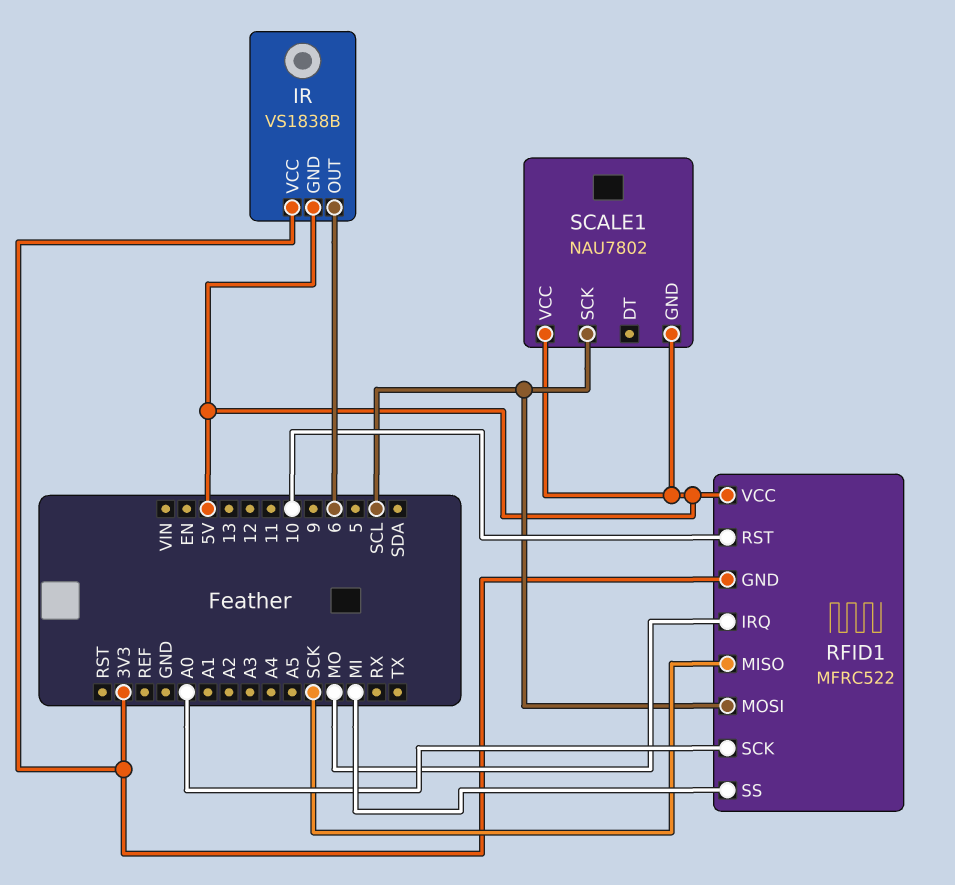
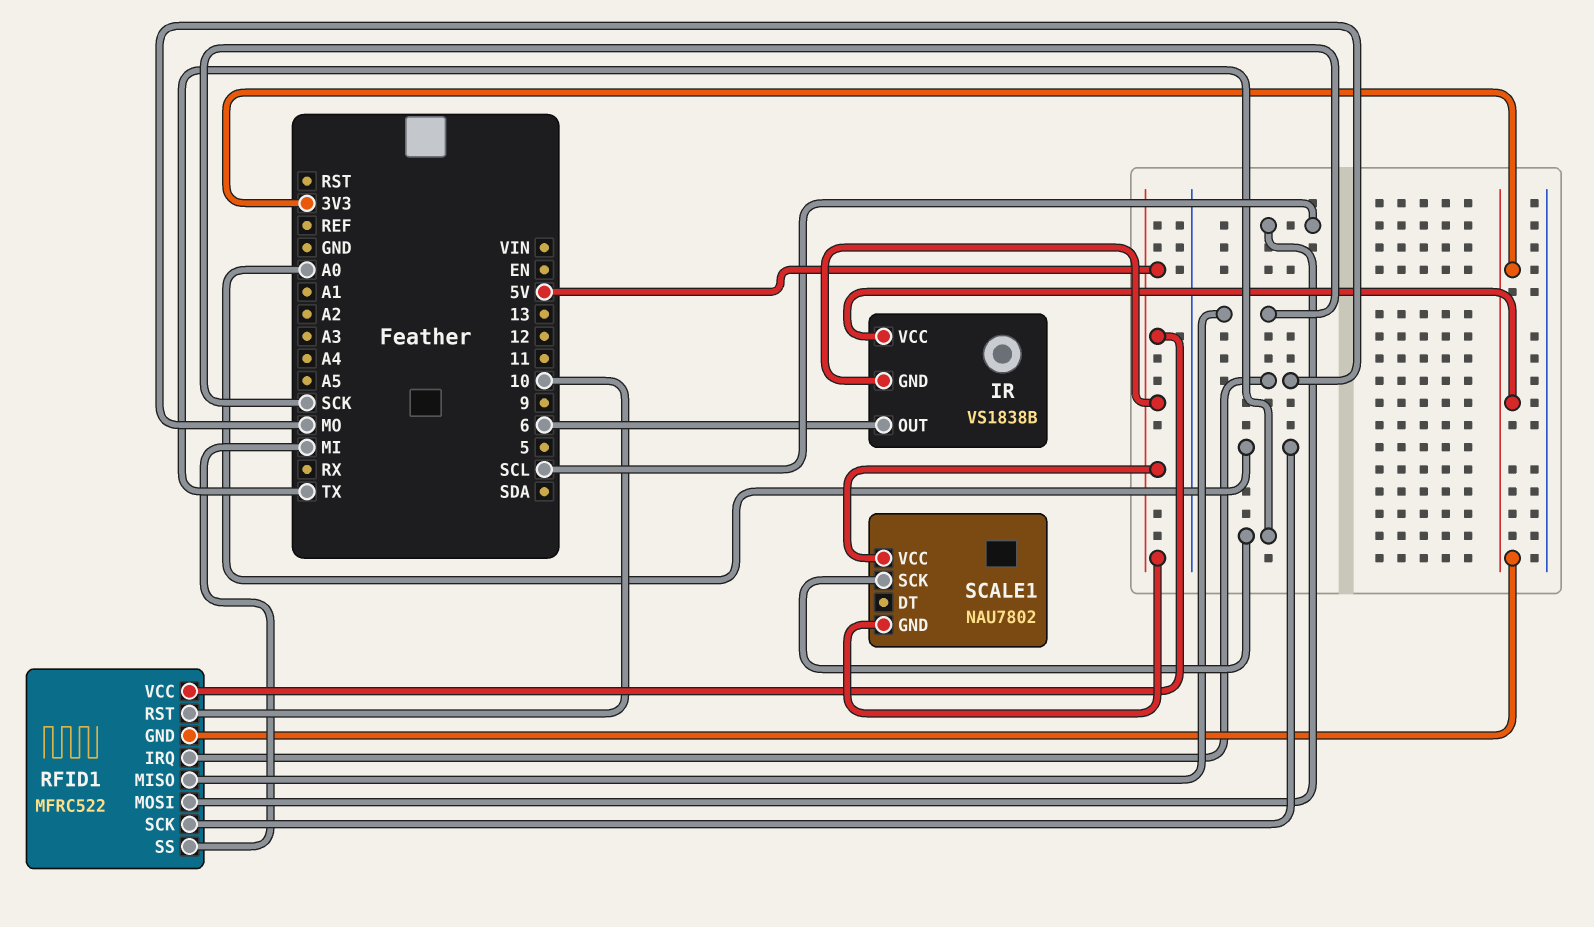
SCALE1 pin SCK: SCL -> TX

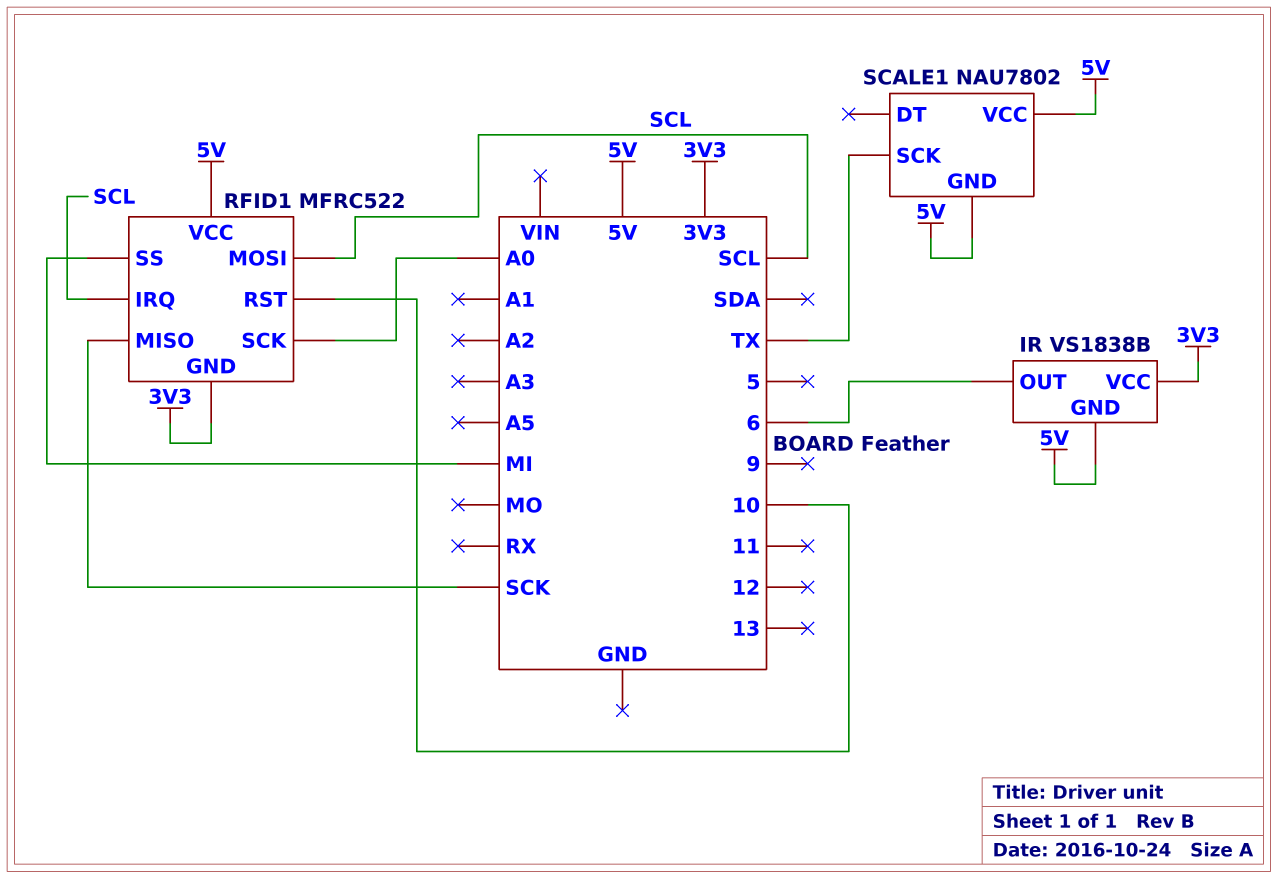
RFID1 pin IRQ: MO -> SCL

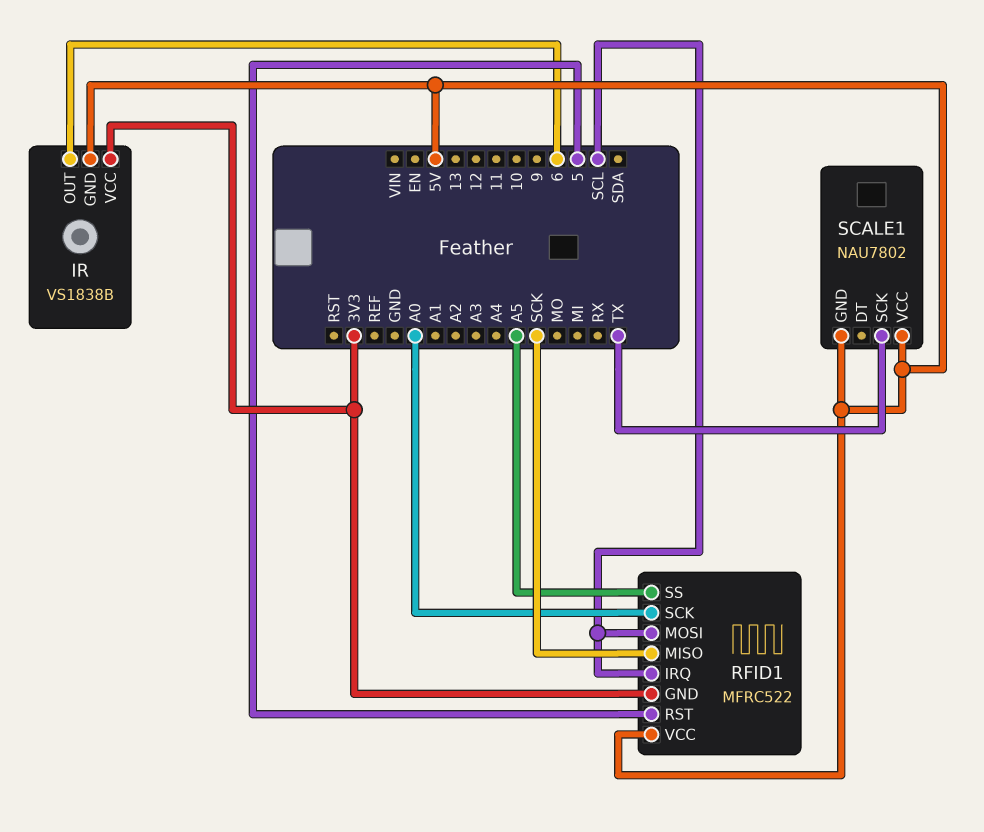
RFID1 pin RST: 10 -> 5
RFID1 pin SS: MI -> A5

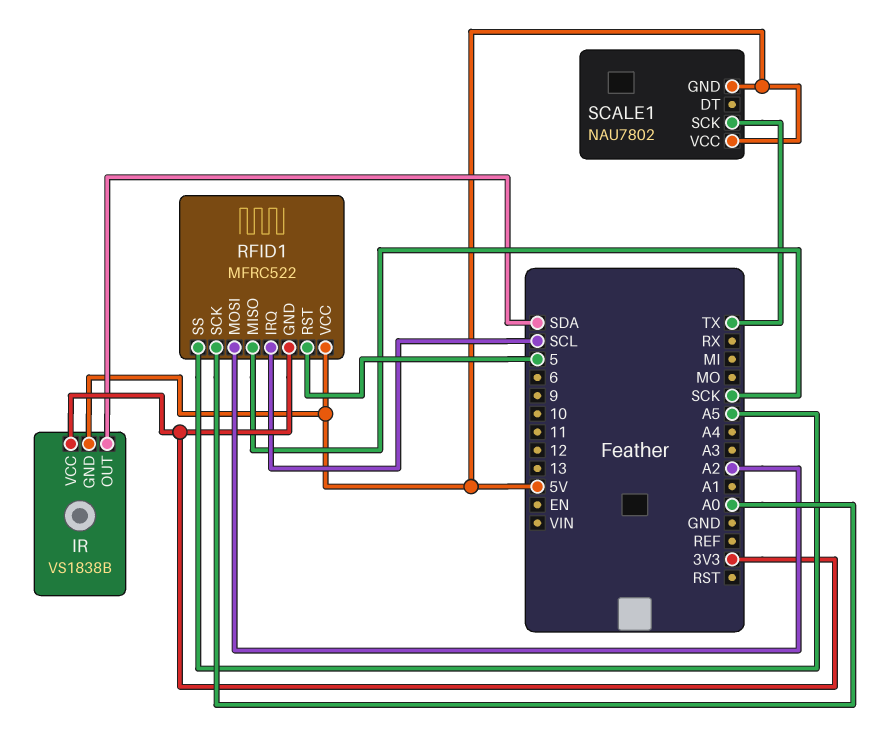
IR pin OUT: 6 -> SDA
RFID1 pin MOSI: SCL -> A2

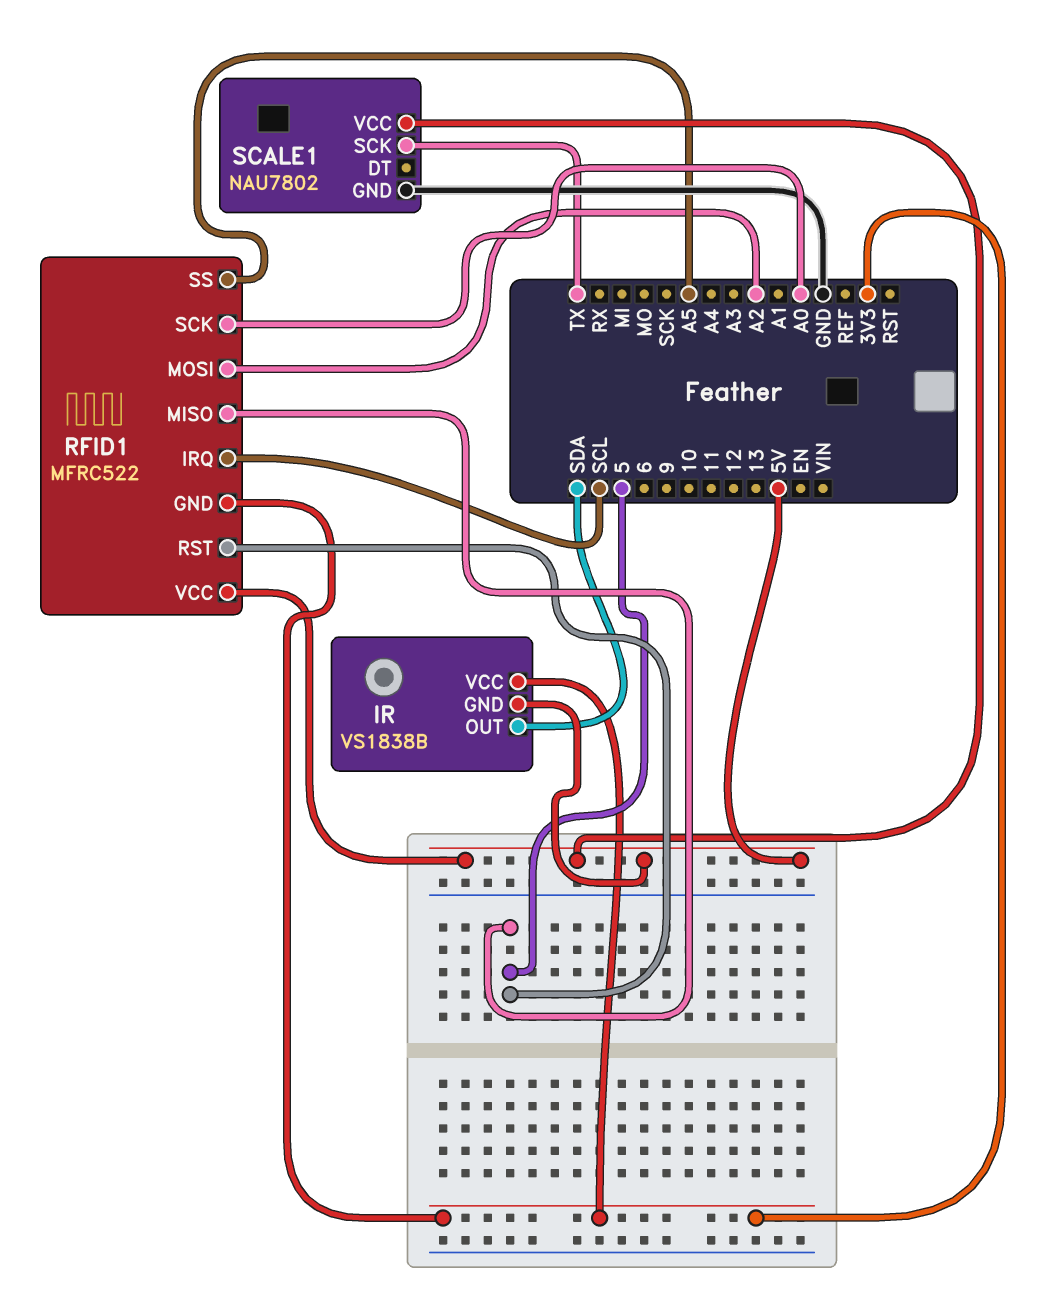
RFID1 pin MISO: SCK -> 5
SCALE1 pin GND: 5V -> GND

